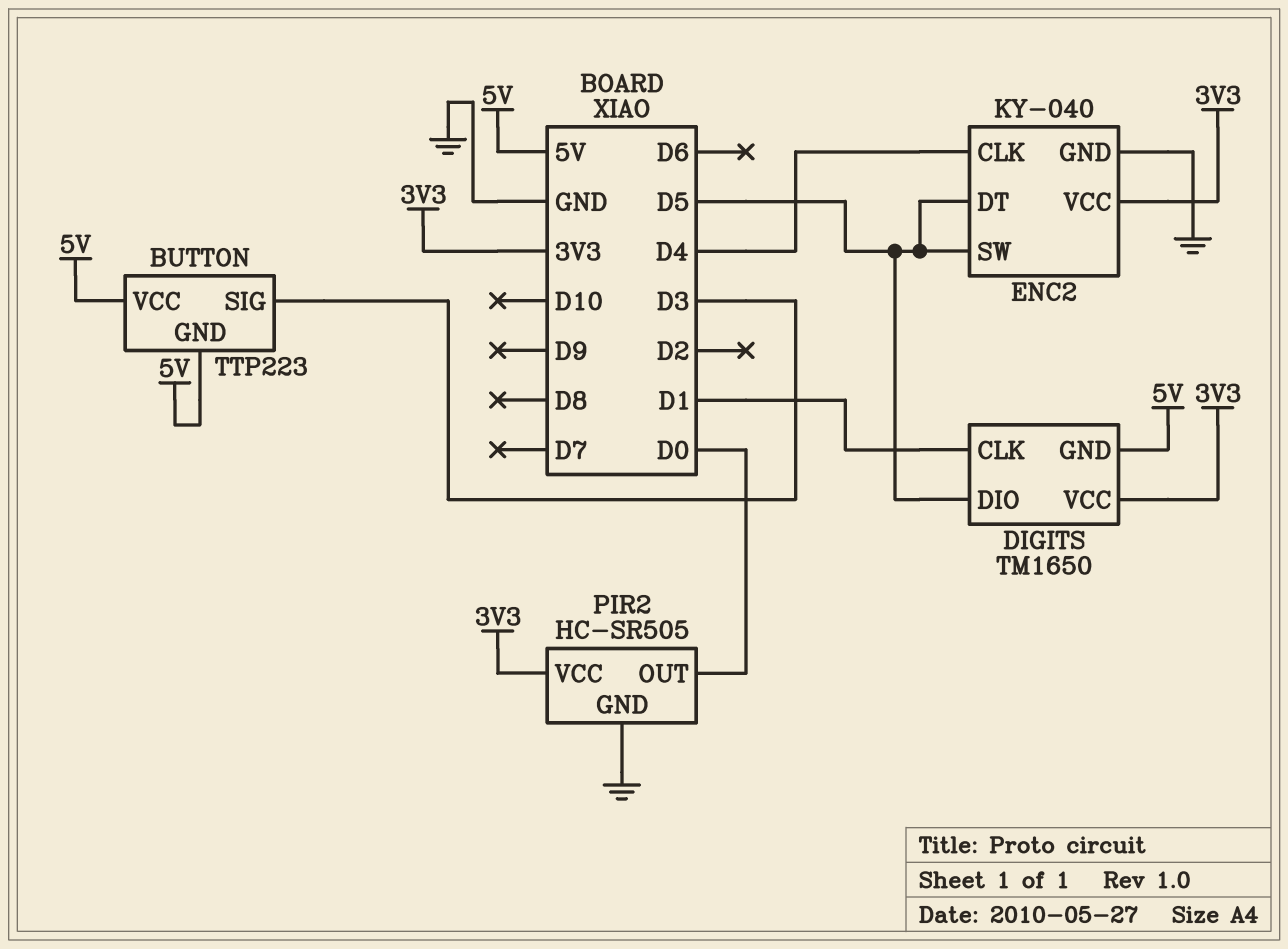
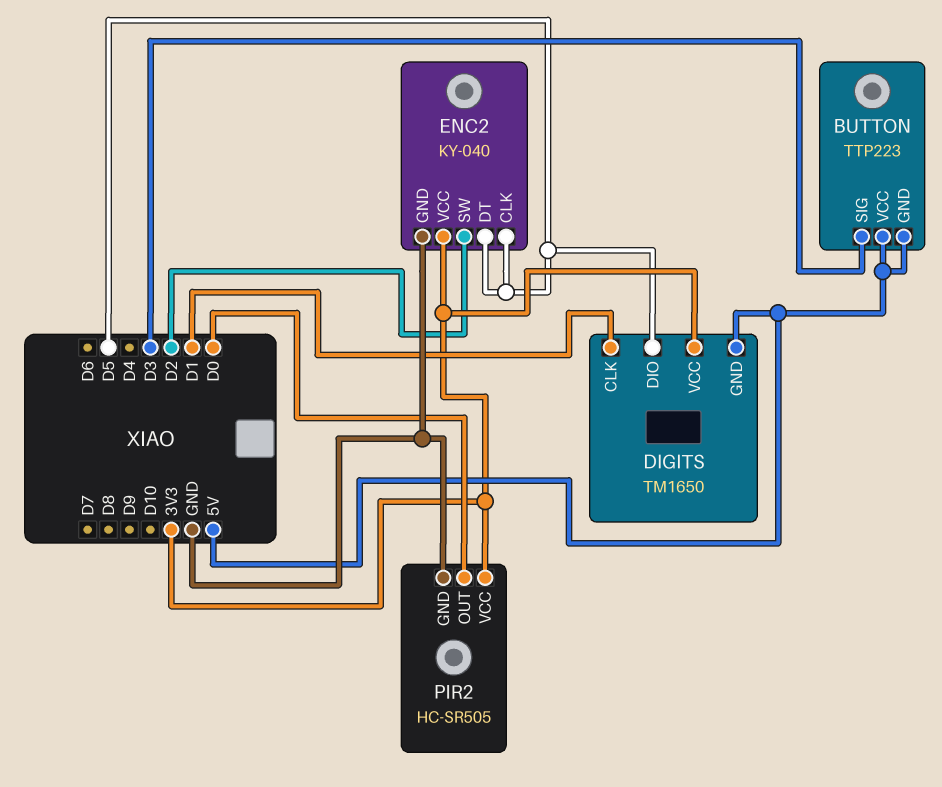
ENC2 pin CLK: D4 -> D5
ENC2 pin SW: D5 -> D2

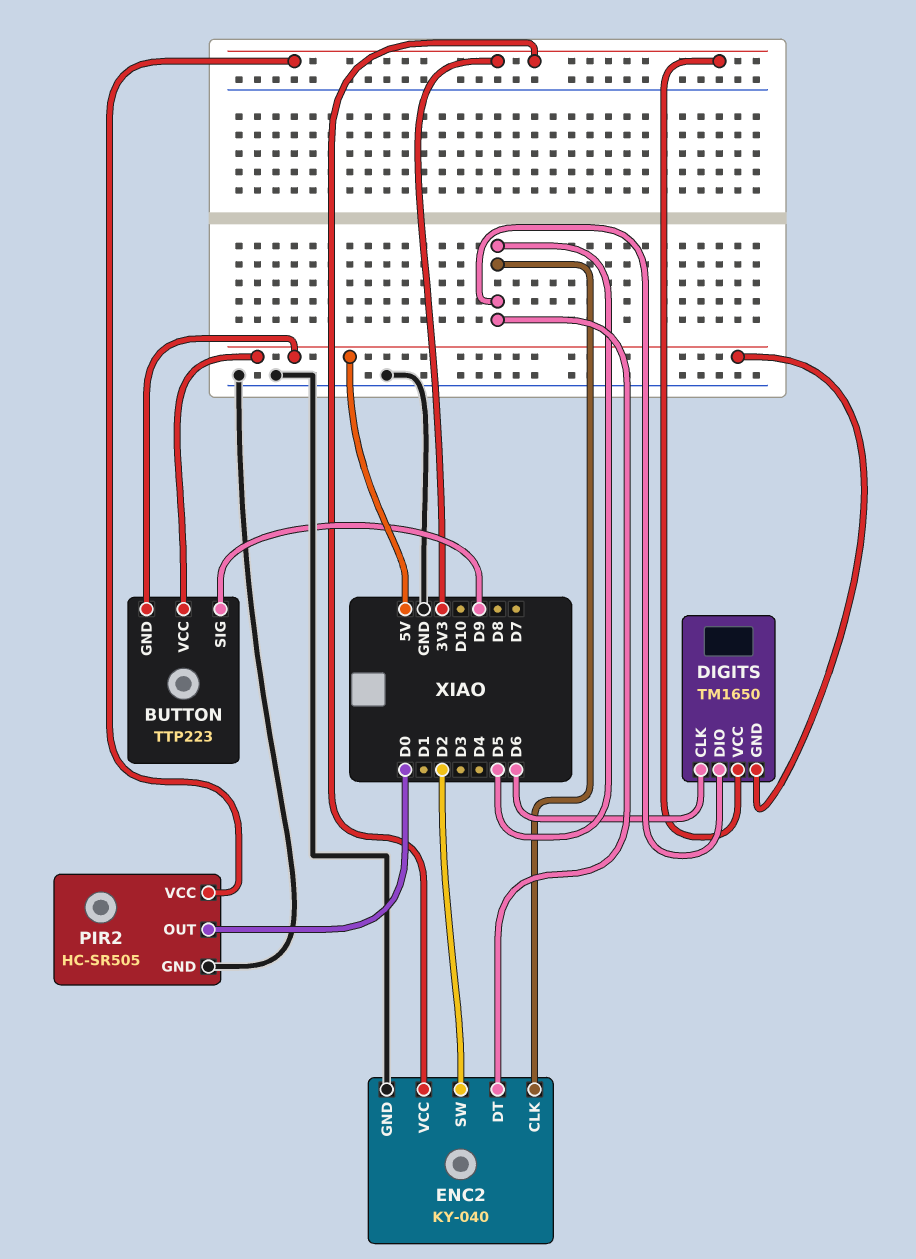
BUTTON pin SIG: D3 -> D9
DIGITS pin CLK: D1 -> D6

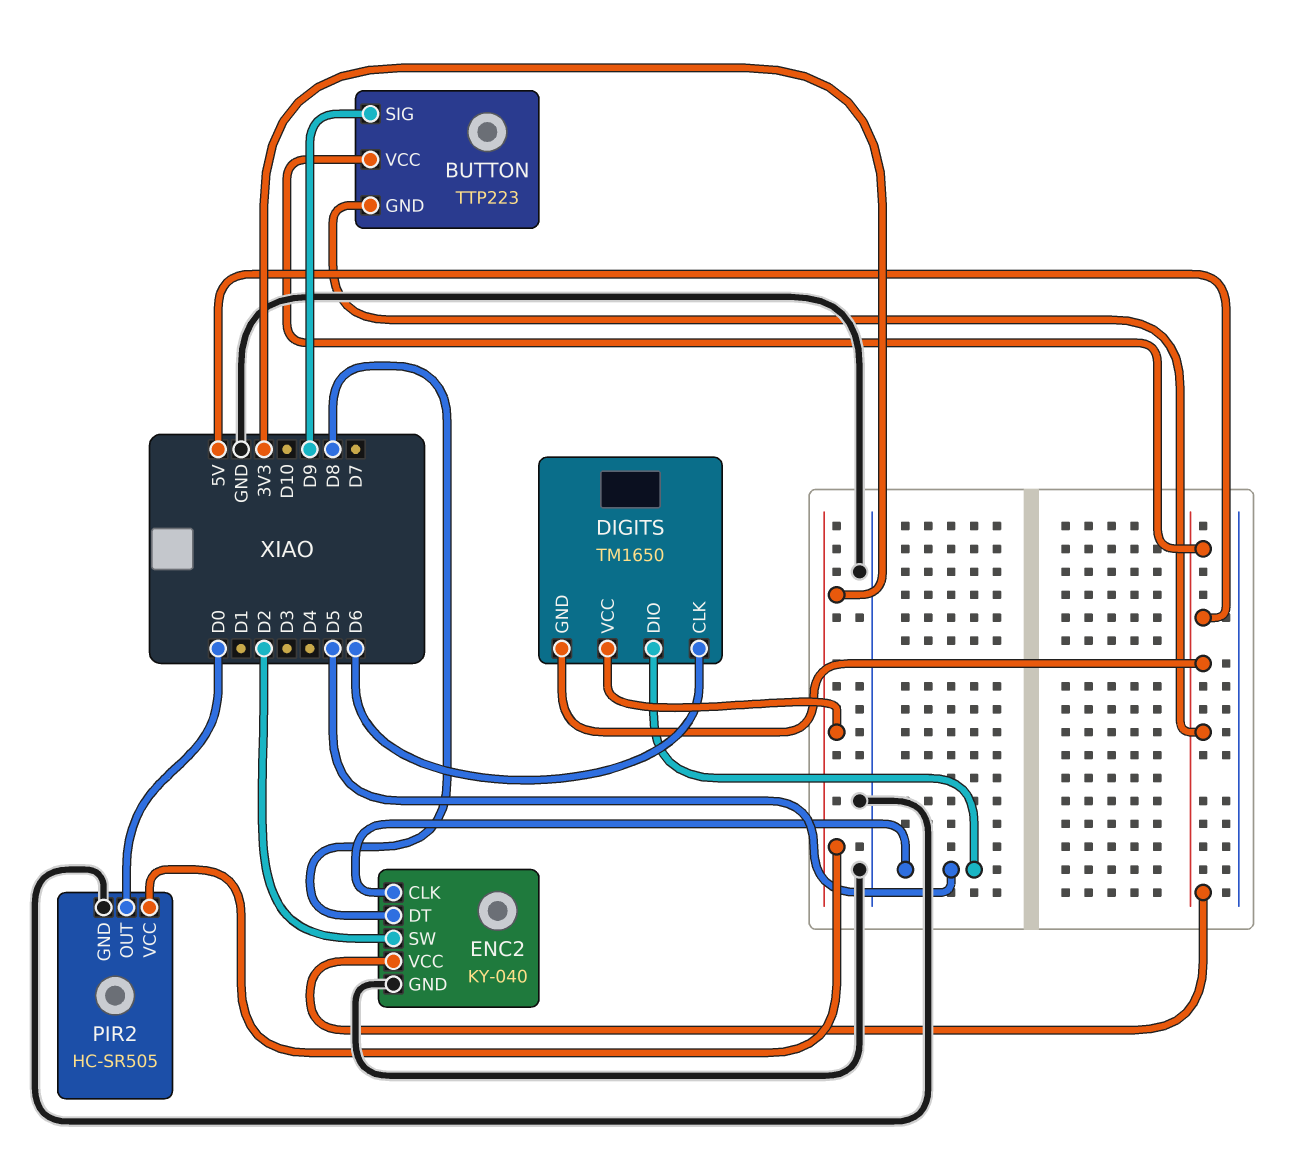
ENC2 pin DT: D5 -> D8
ENC2 pin VCC: 3V3 -> 5V

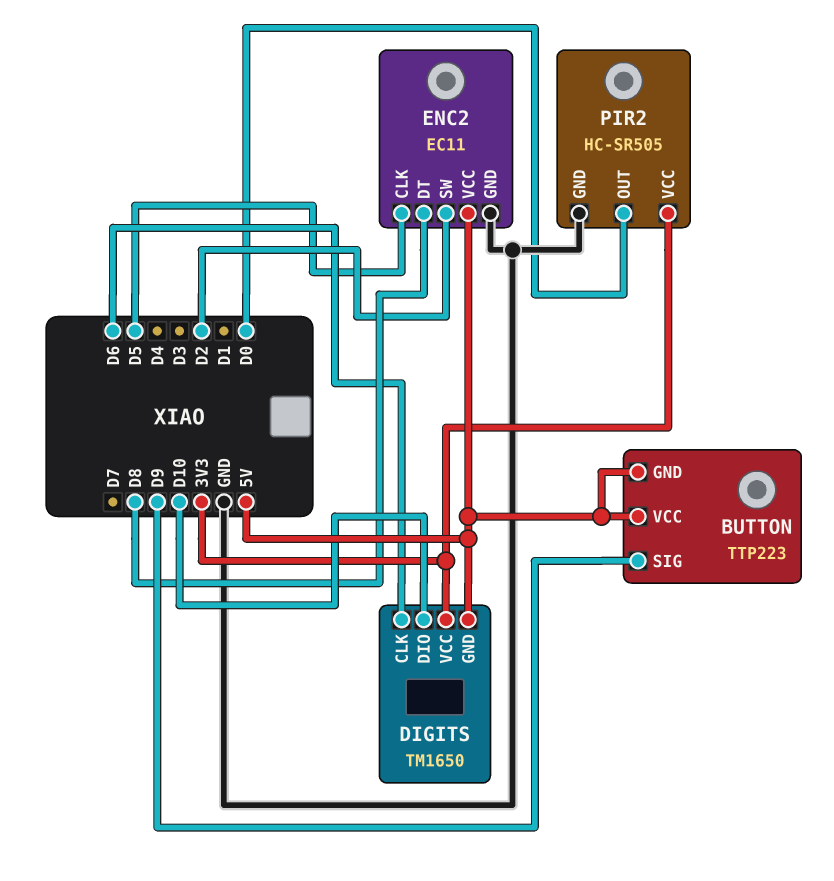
DIGITS pin DIO: D5 -> D10
ENC2: KY-040 -> EC11

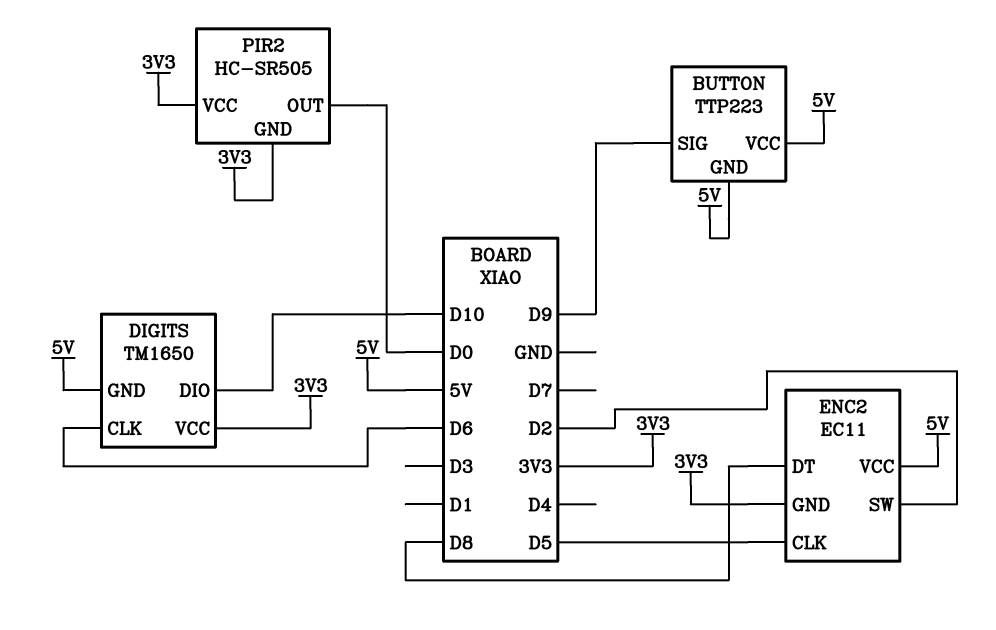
ENC2 pin GND: GND -> 3V3
PIR2 pin GND: GND -> 3V3

